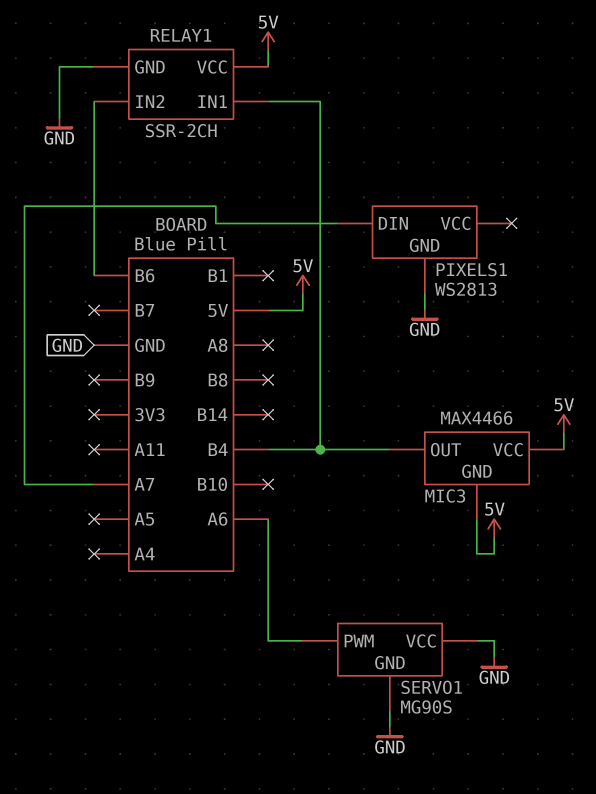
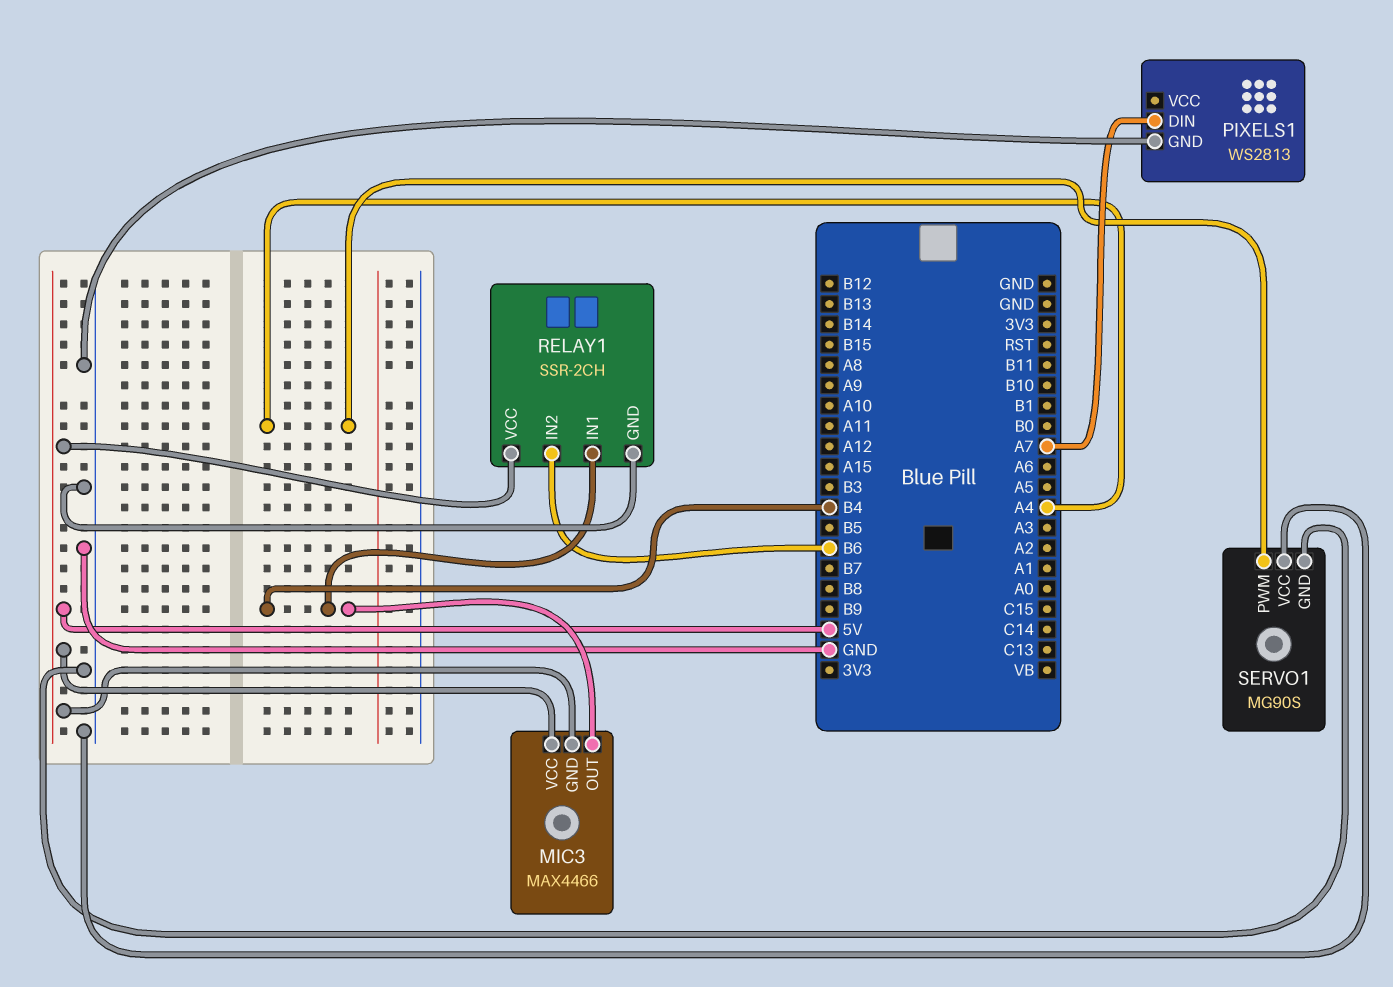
SERVO1 pin PWM: A6 -> A4

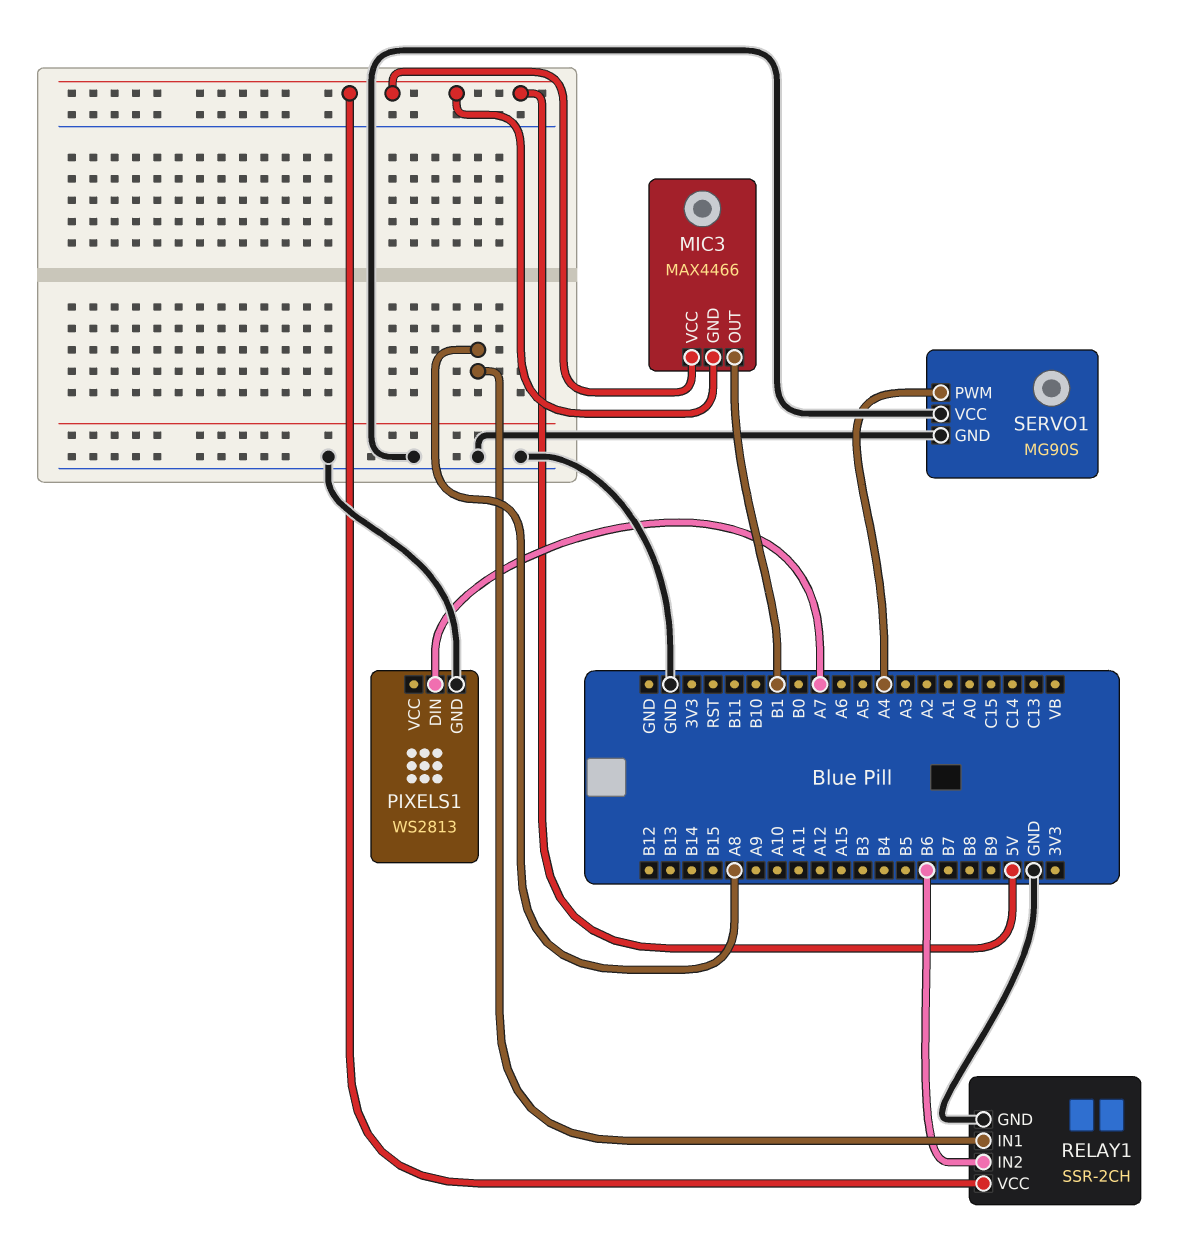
MIC3 pin OUT: B4 -> B1
RELAY1 pin IN1: B4 -> A8

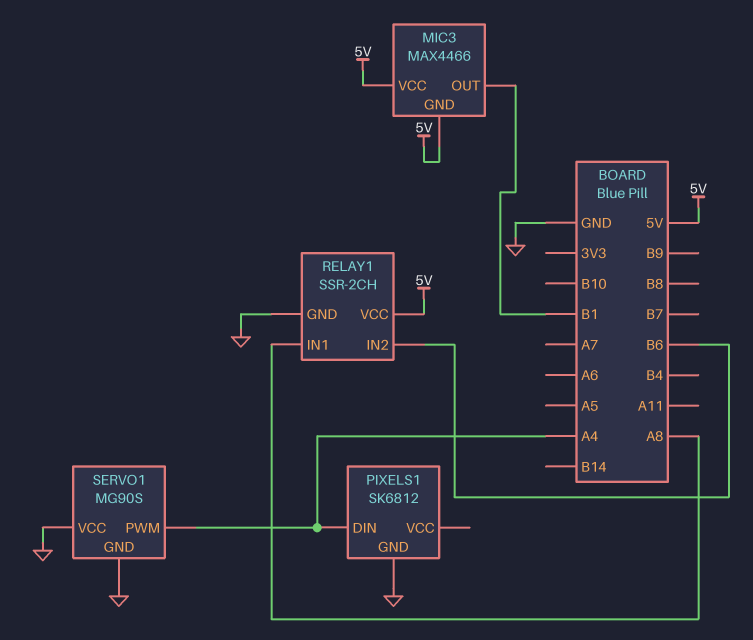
PIXELS1: WS2813 -> SK6812
PIXELS1 pin DIN: A7 -> A4

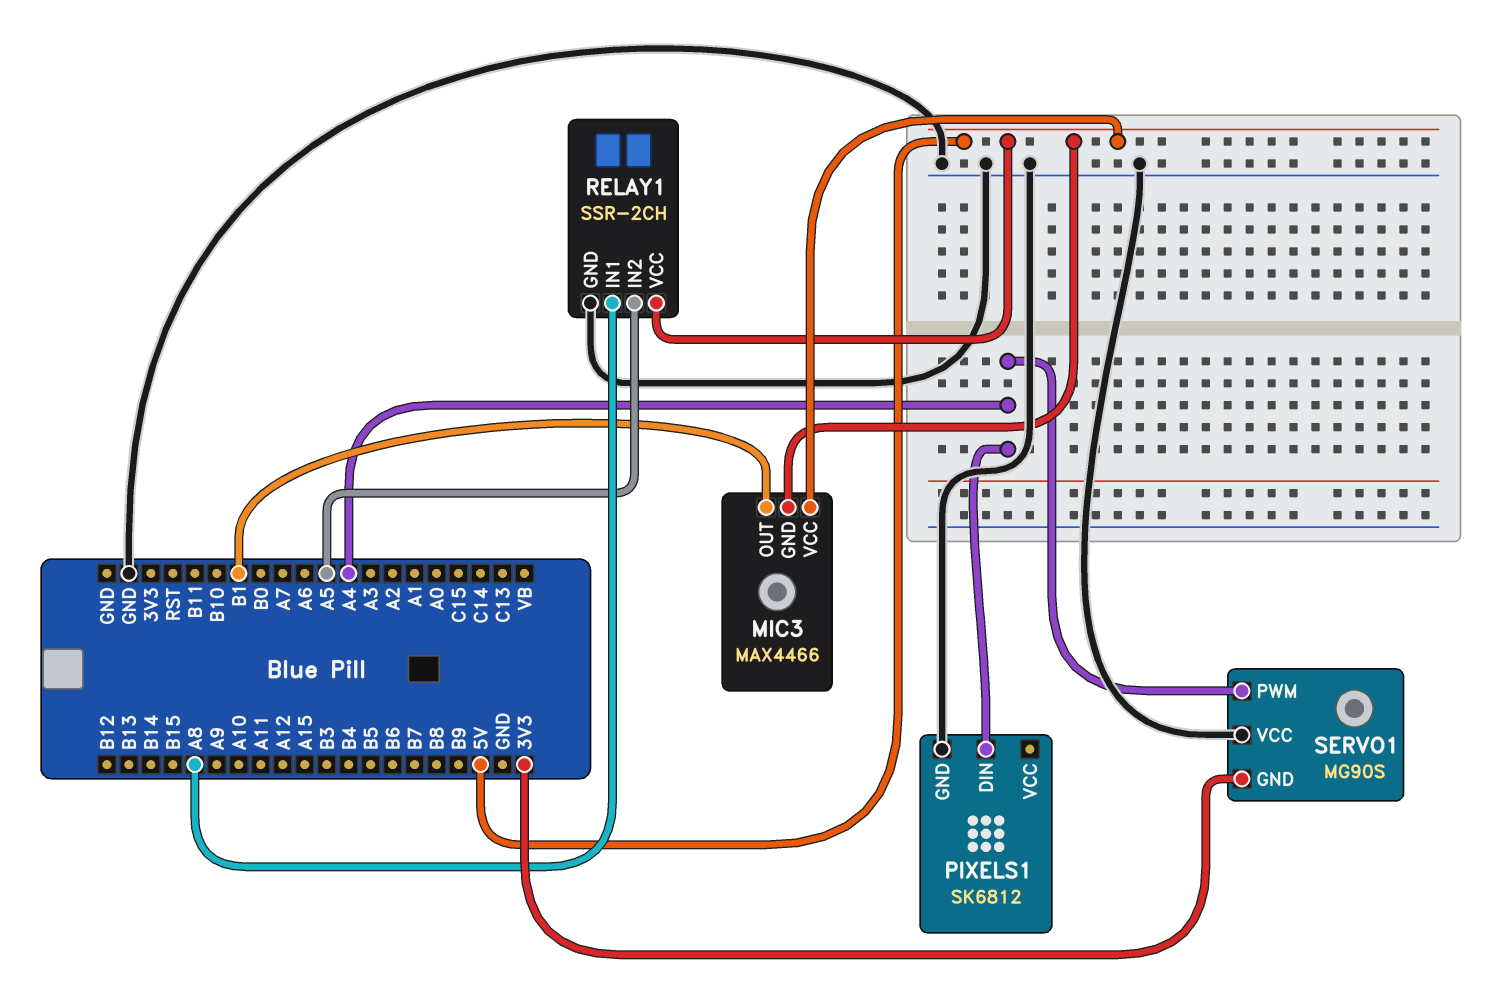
RELAY1 pin IN2: B6 -> A5
SERVO1 pin GND: GND -> 3V3

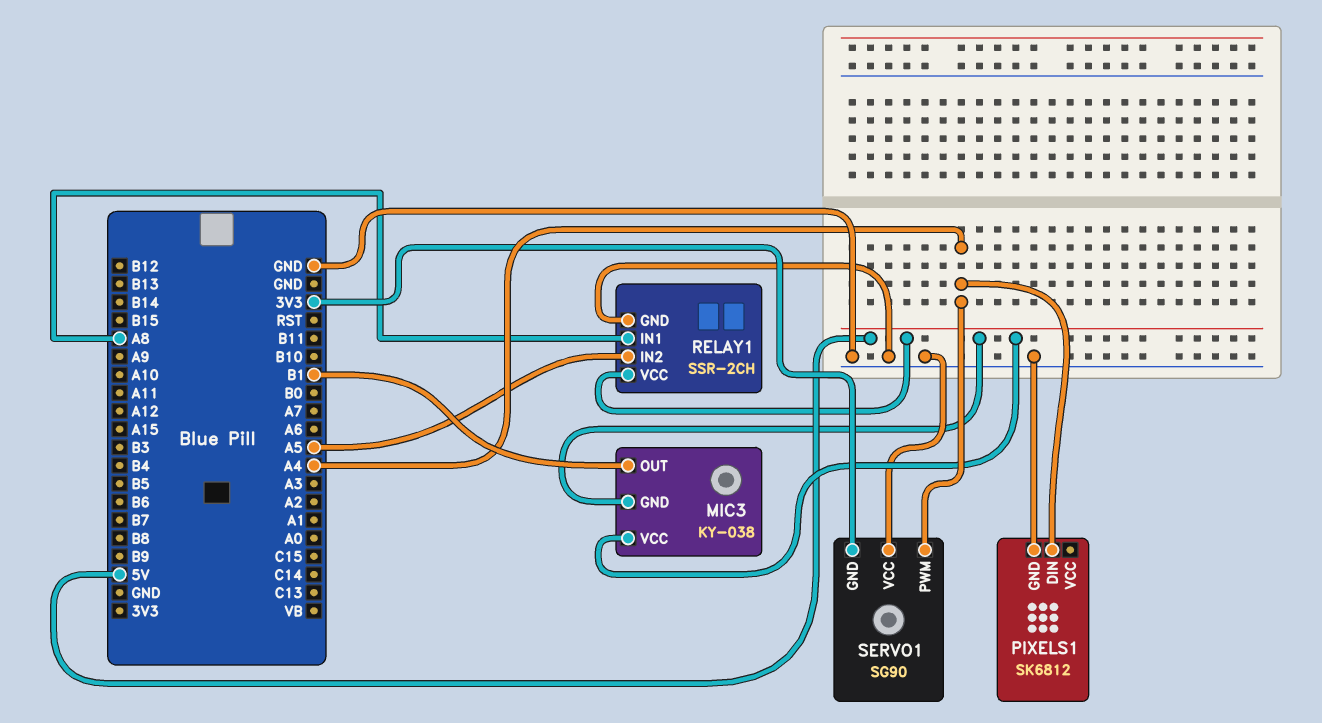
MIC3: MAX4466 -> KY-038
SERVO1: MG90S -> SG90

